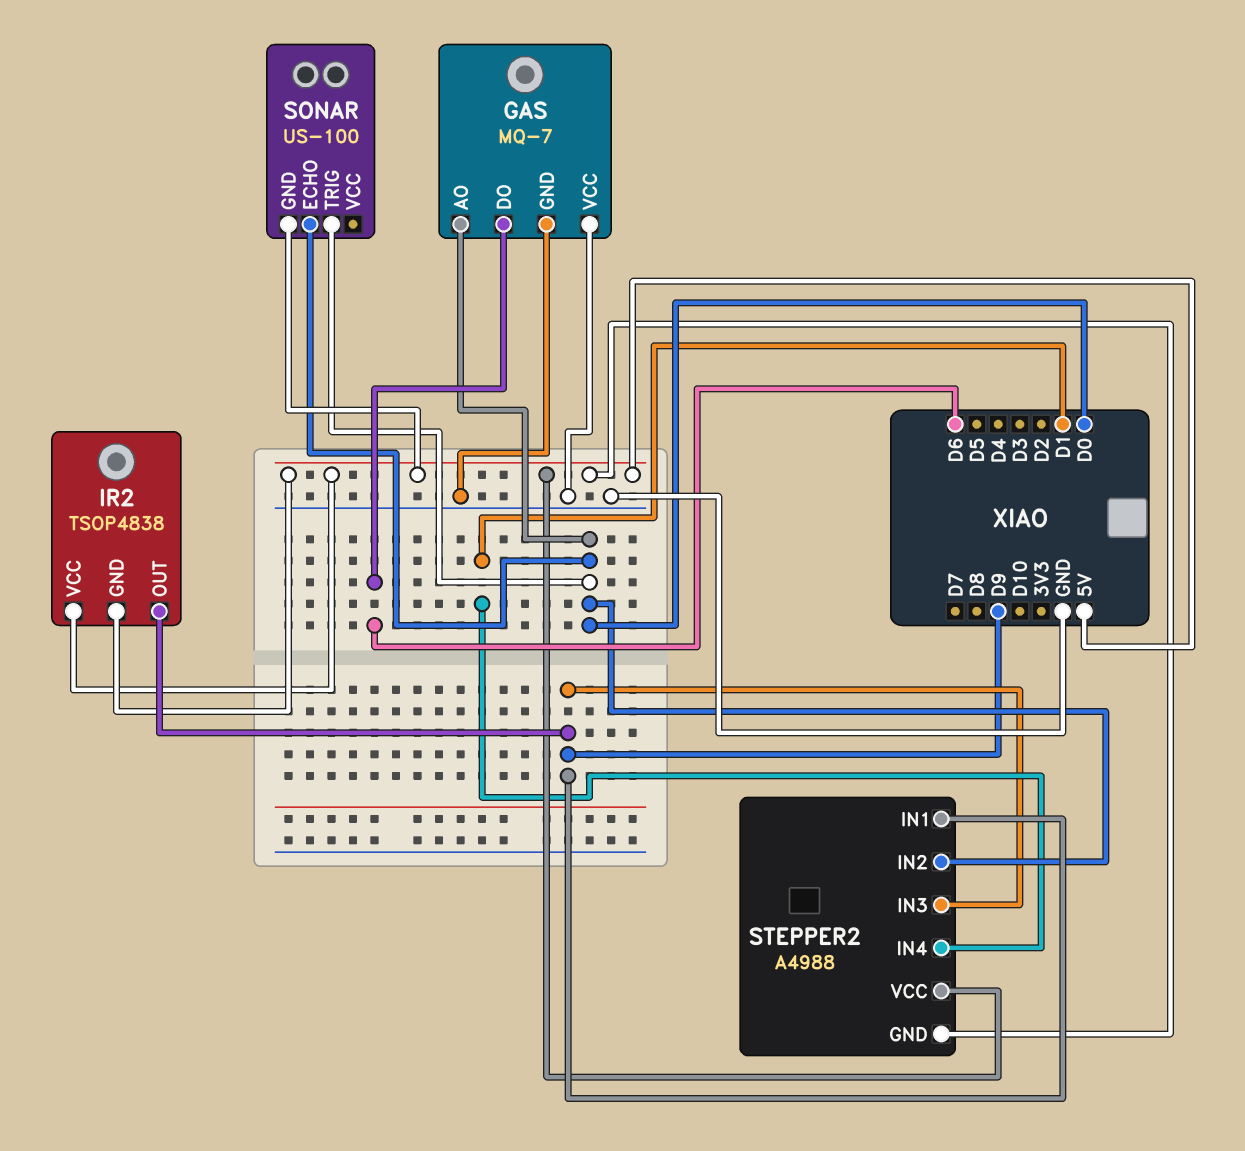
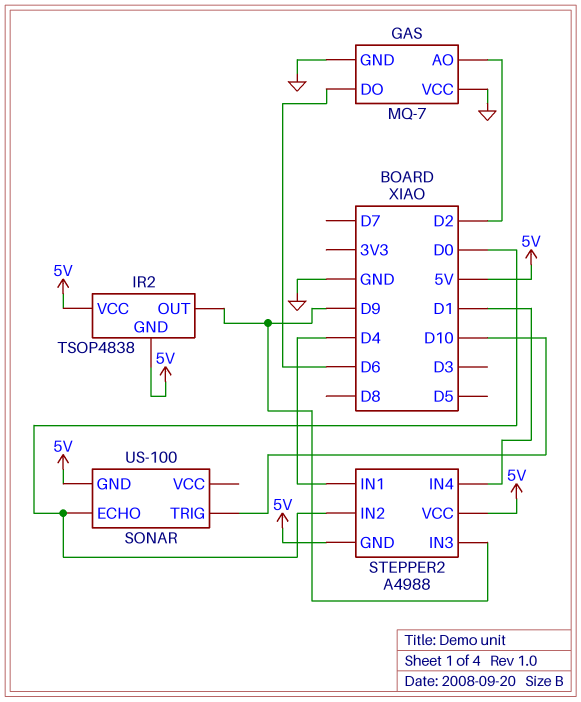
GAS pin AO: D0 -> D2
SONAR pin TRIG: D0 -> D10
STEPPER2 pin IN1: D9 -> D4

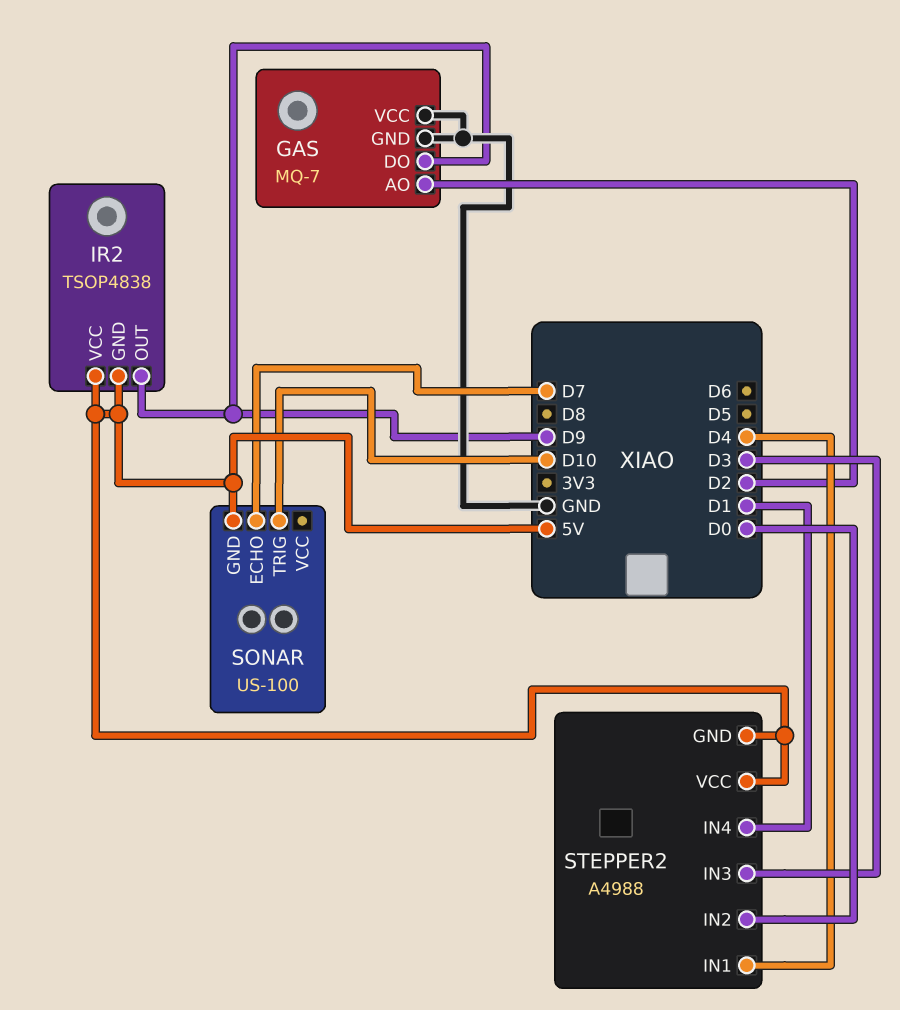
GAS pin DO: D6 -> D9
SONAR pin ECHO: D0 -> D7
STEPPER2 pin IN3: D9 -> D3

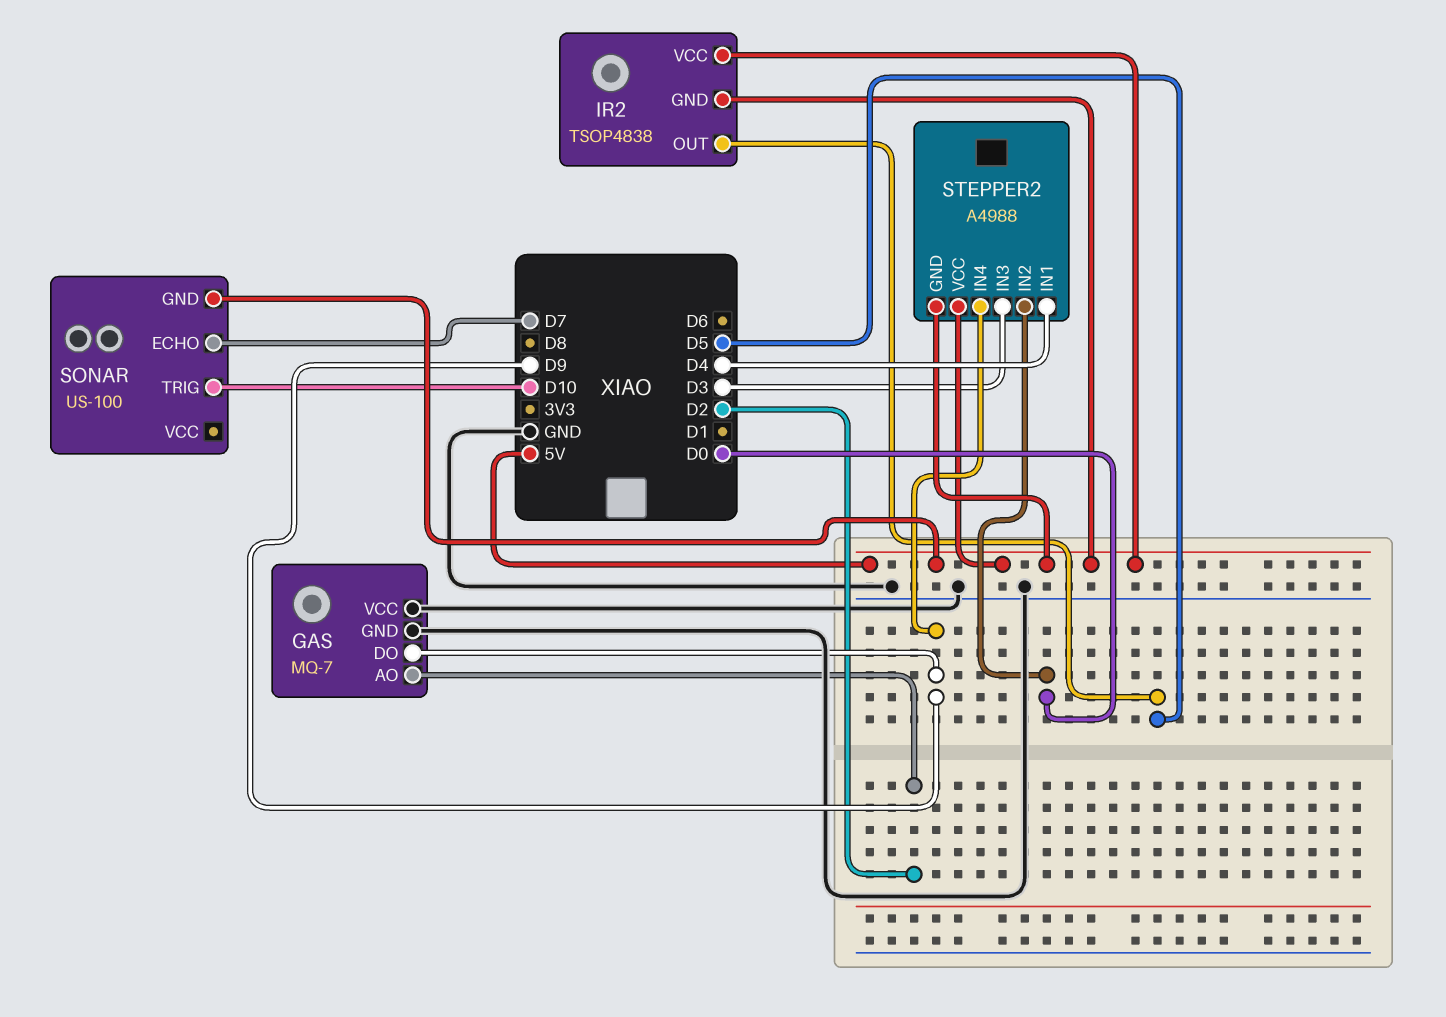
IR2 pin OUT: D9 -> D5
STEPPER2 pin IN4: D1 -> D9

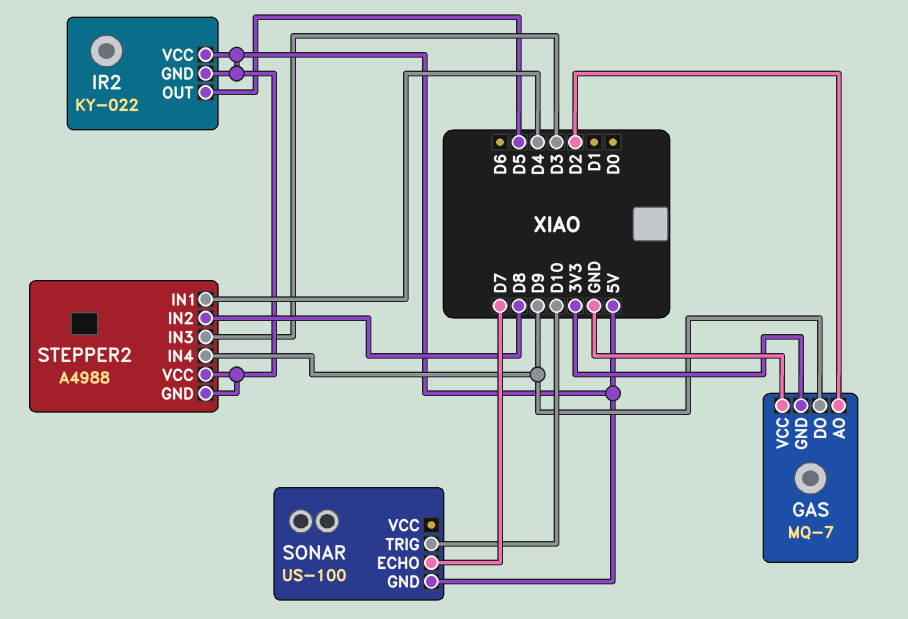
GAS pin GND: GND -> 3V3
IR2: TSOP4838 -> KY-022
STEPPER2 pin IN2: D0 -> D8

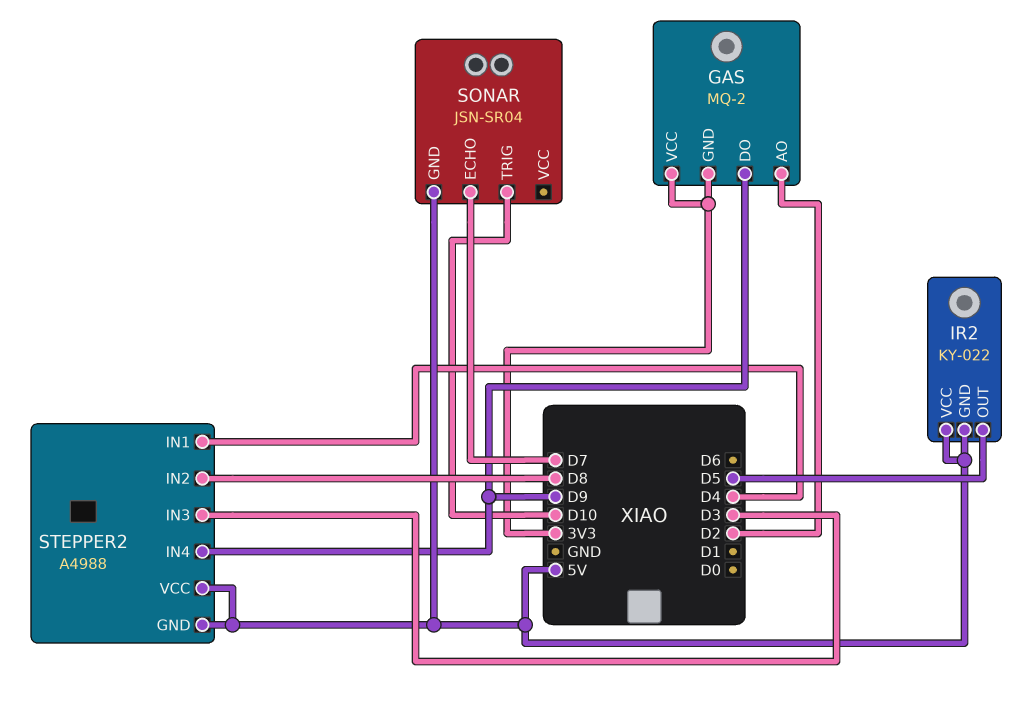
GAS: MQ-7 -> MQ-2
GAS pin VCC: GND -> 3V3
SONAR: US-100 -> JSN-SR04

